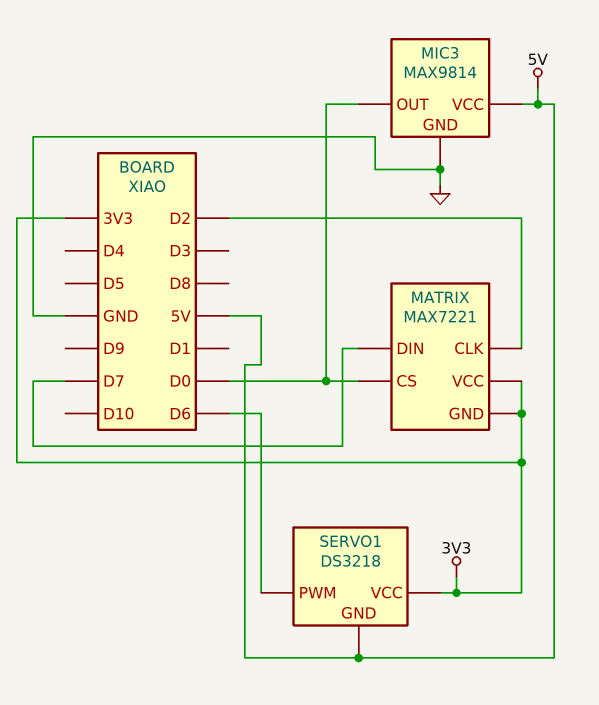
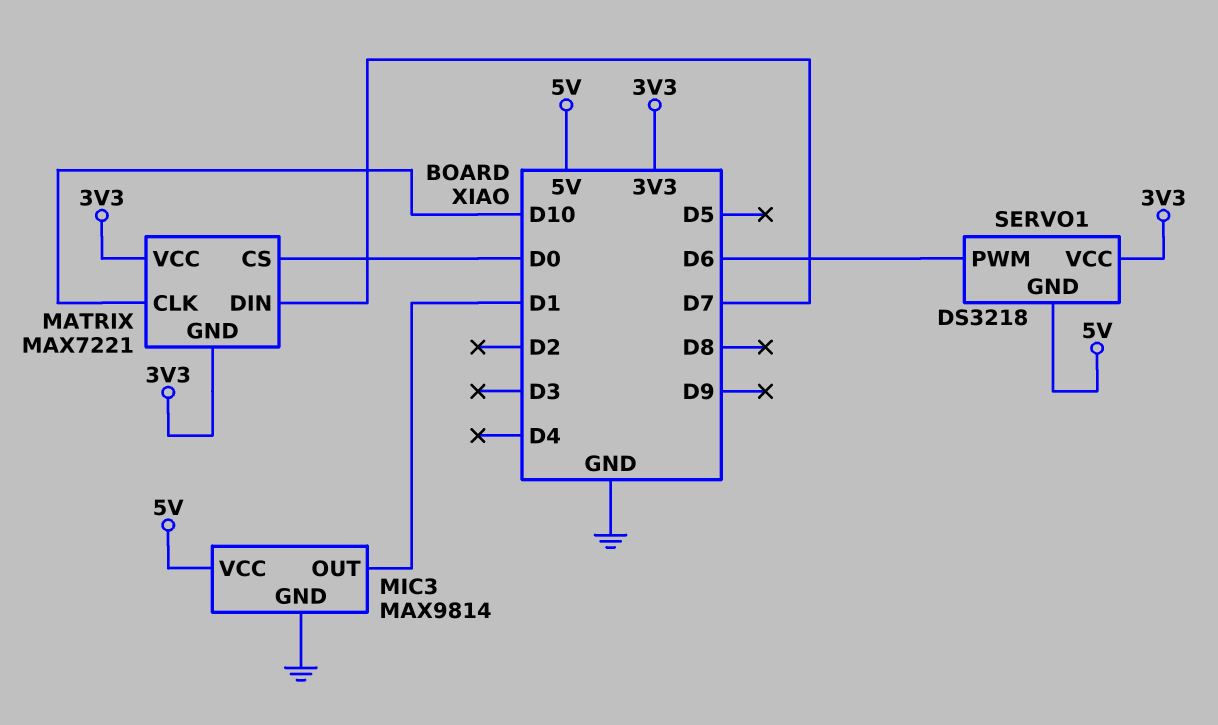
MATRIX pin CLK: D2 -> D10
MIC3 pin OUT: D0 -> D1

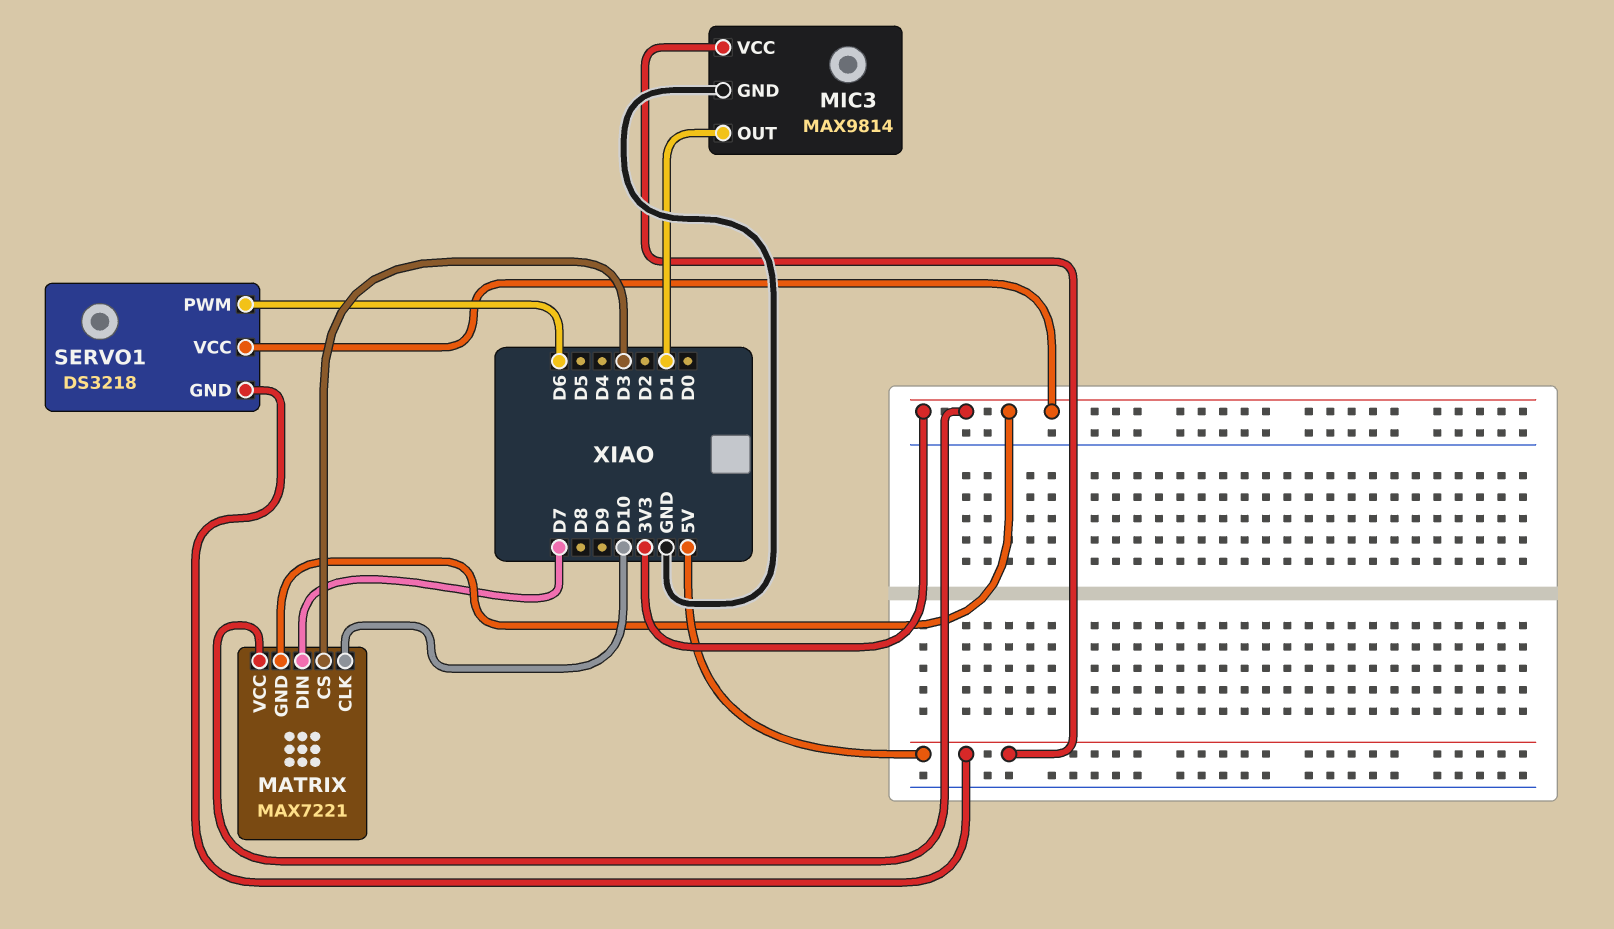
MATRIX pin CS: D0 -> D3

